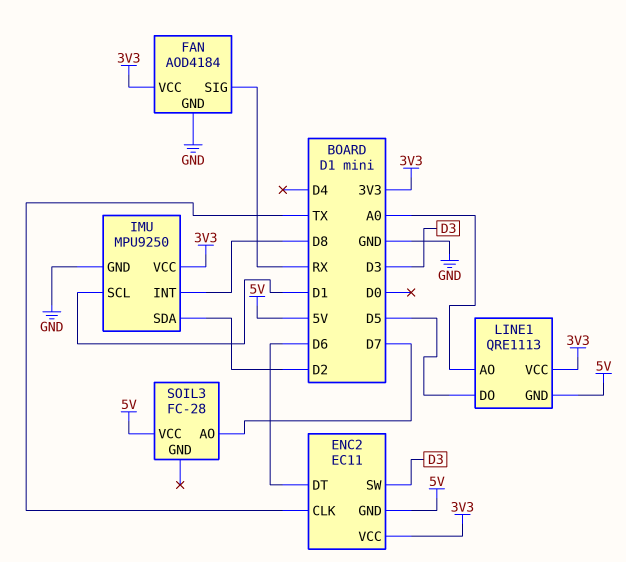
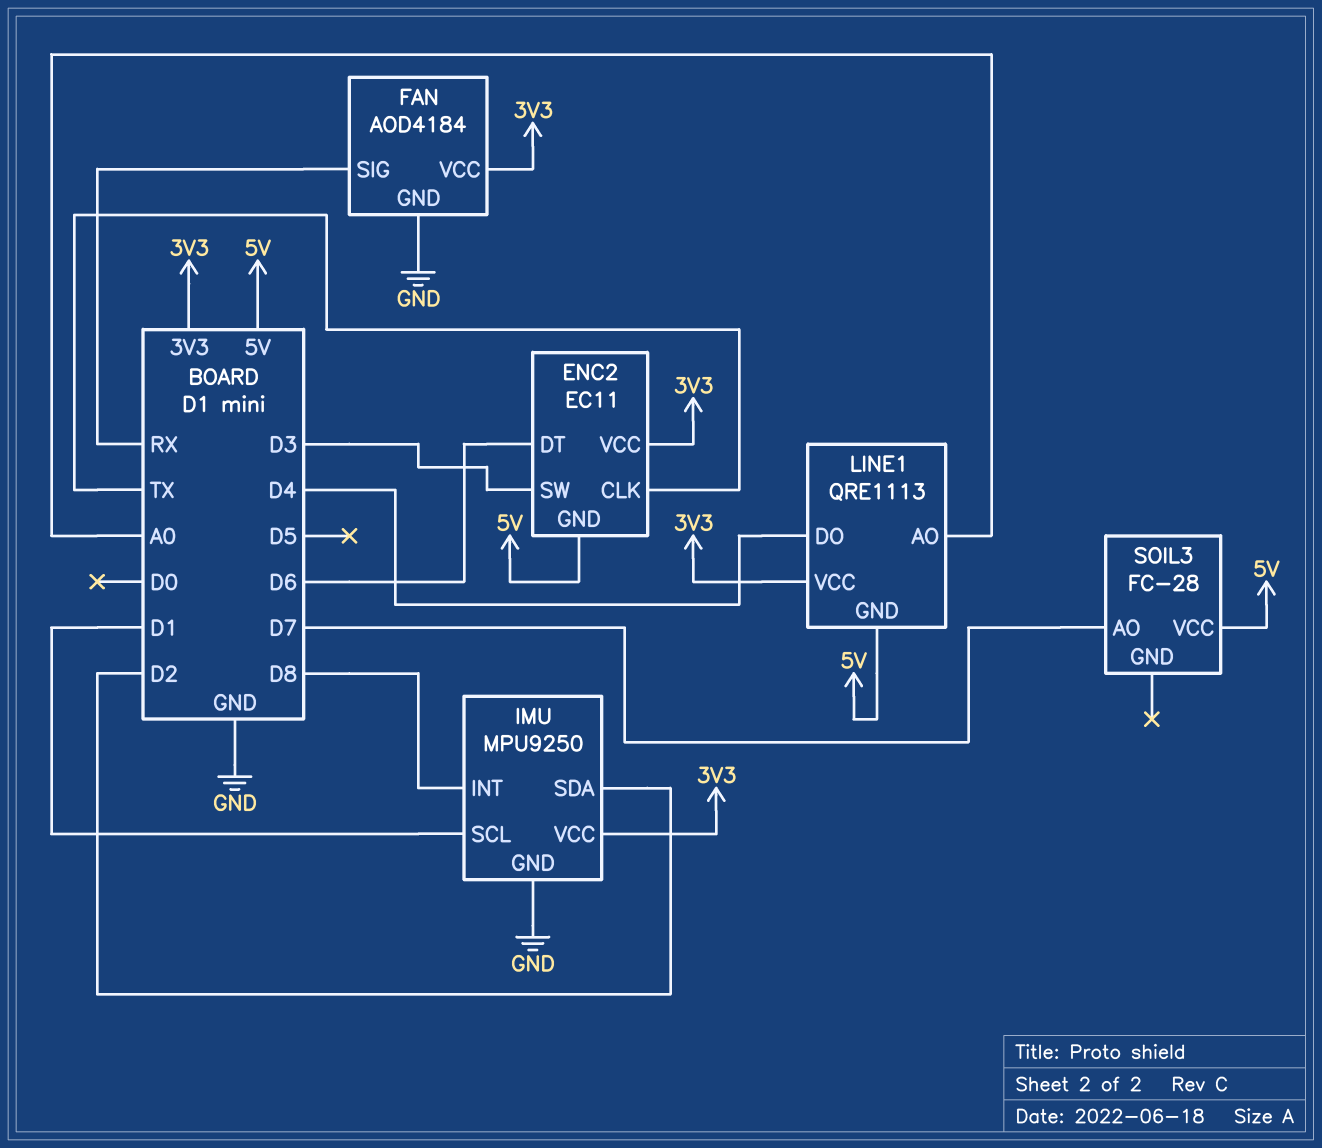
LINE1 pin DO: D5 -> D4

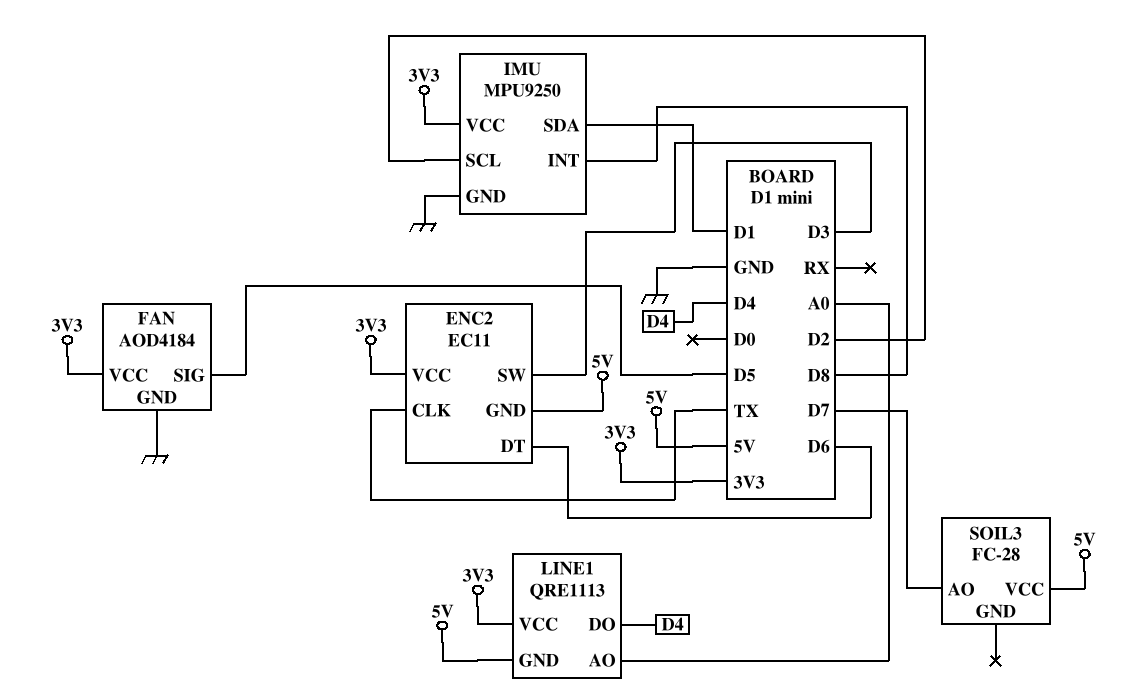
FAN pin SIG: RX -> D5
IMU pin SCL: D1 -> D2
IMU pin SDA: D2 -> D1

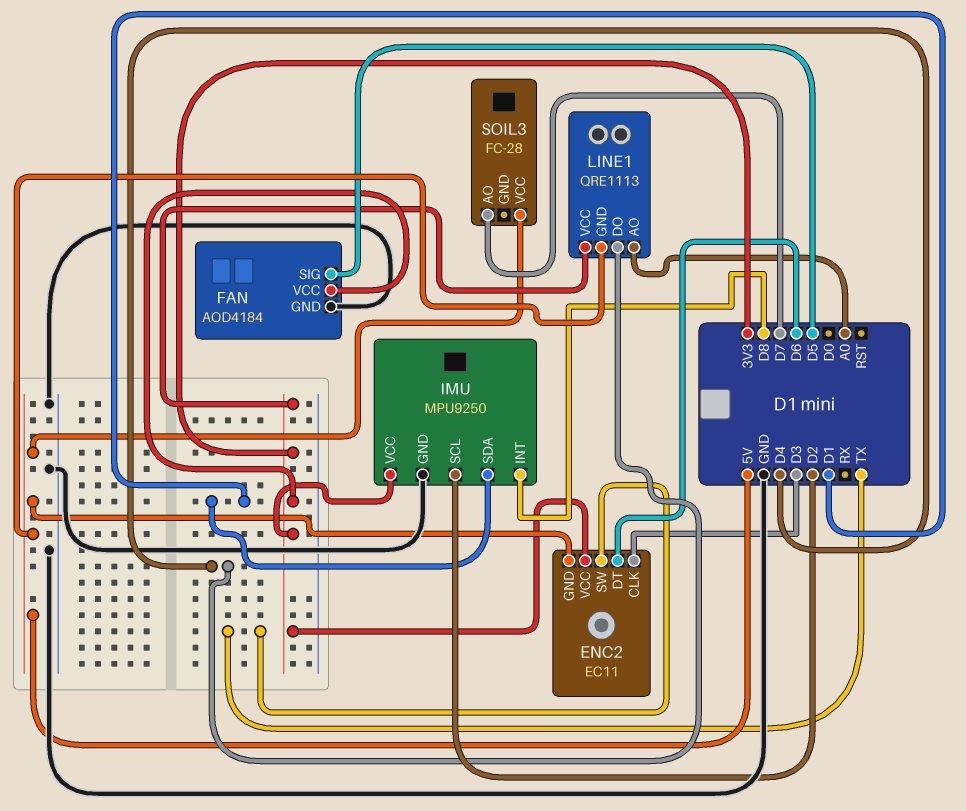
ENC2 pin CLK: TX -> D3
ENC2 pin SW: D3 -> TX

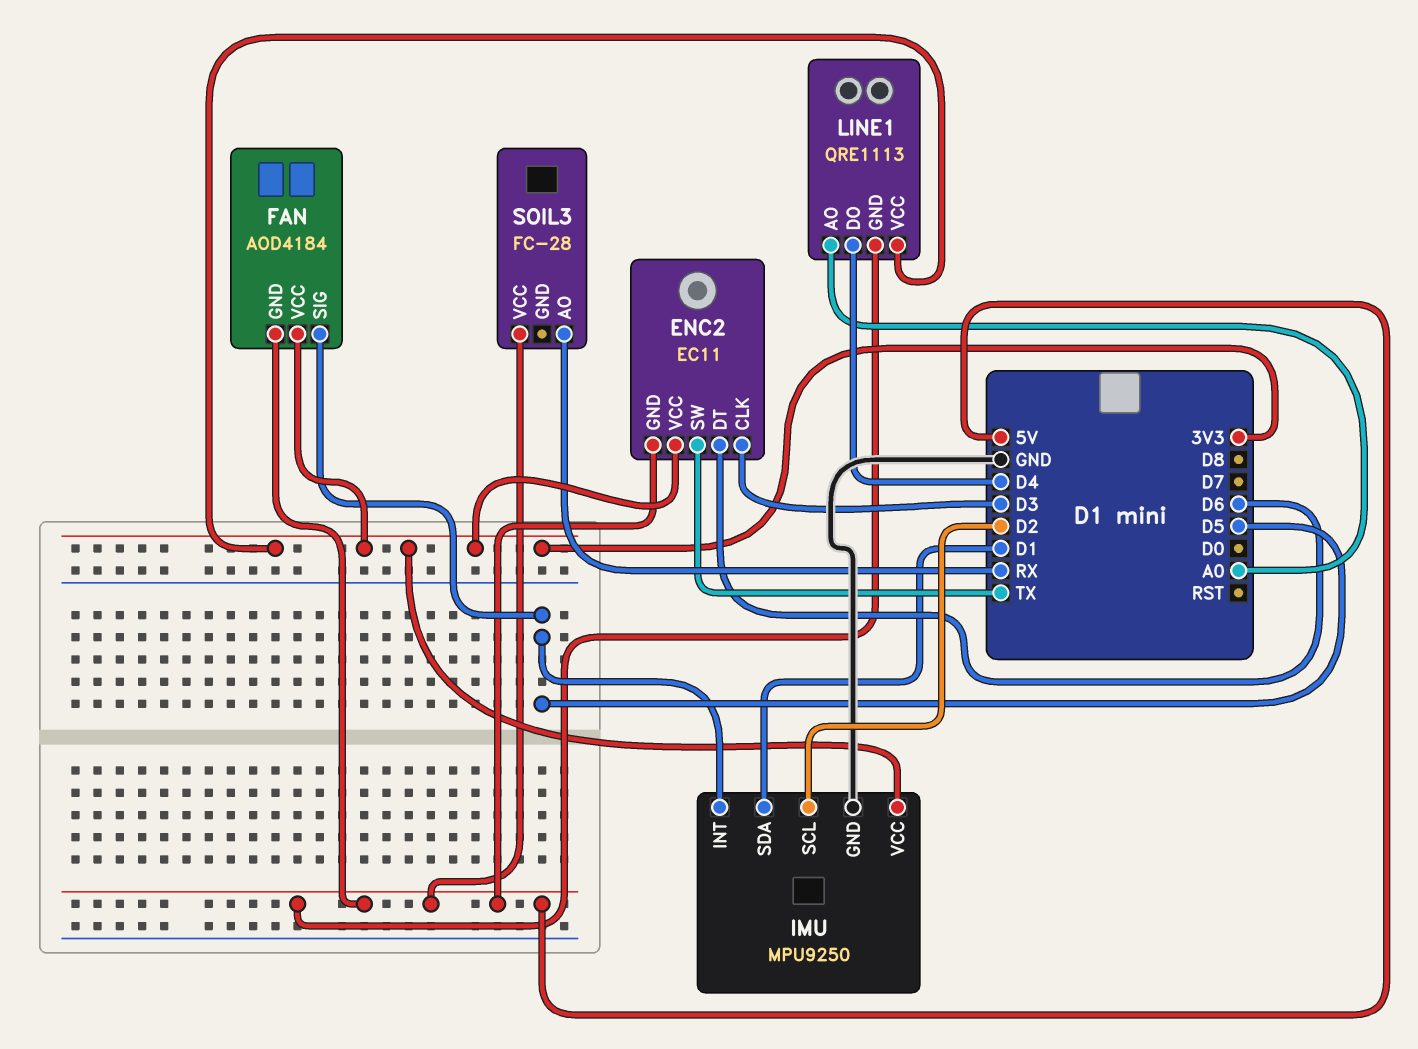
FAN pin GND: GND -> 5V
IMU pin INT: D8 -> D5
SOIL3 pin AO: D7 -> RX

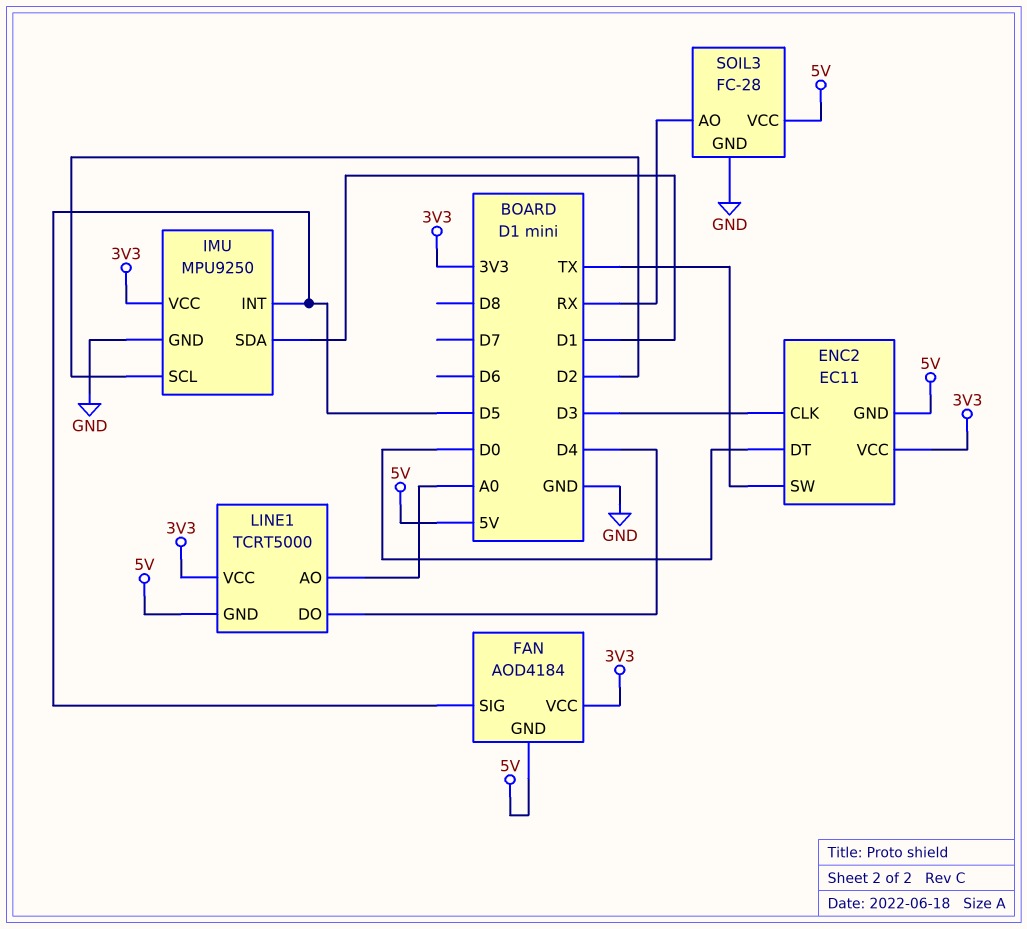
ENC2 pin DT: D6 -> D0
LINE1: QRE1113 -> TCRT5000
SOIL3 pin GND: none -> GND

